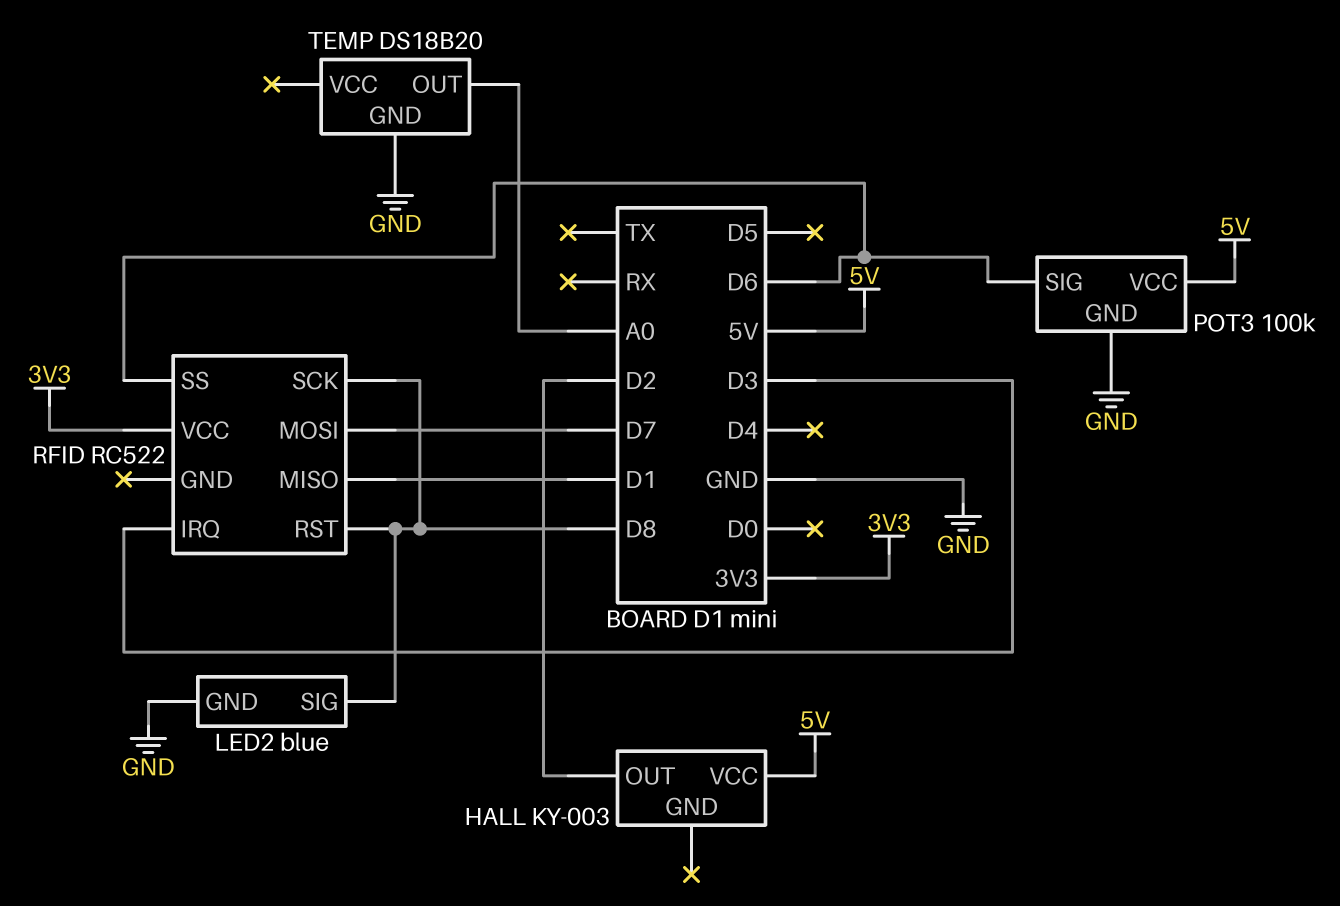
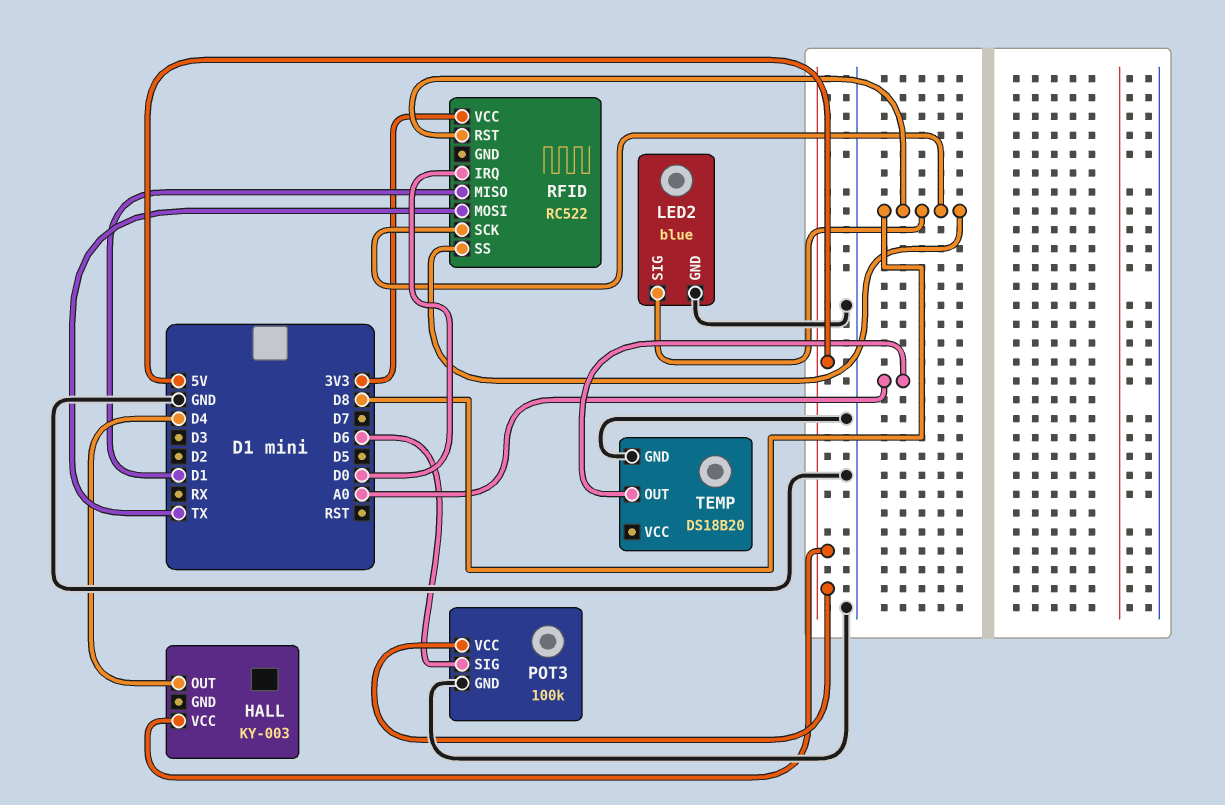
HALL pin OUT: D2 -> D4
RFID pin IRQ: D3 -> D0
RFID pin MOSI: D7 -> TX
RFID pin SS: D6 -> D8

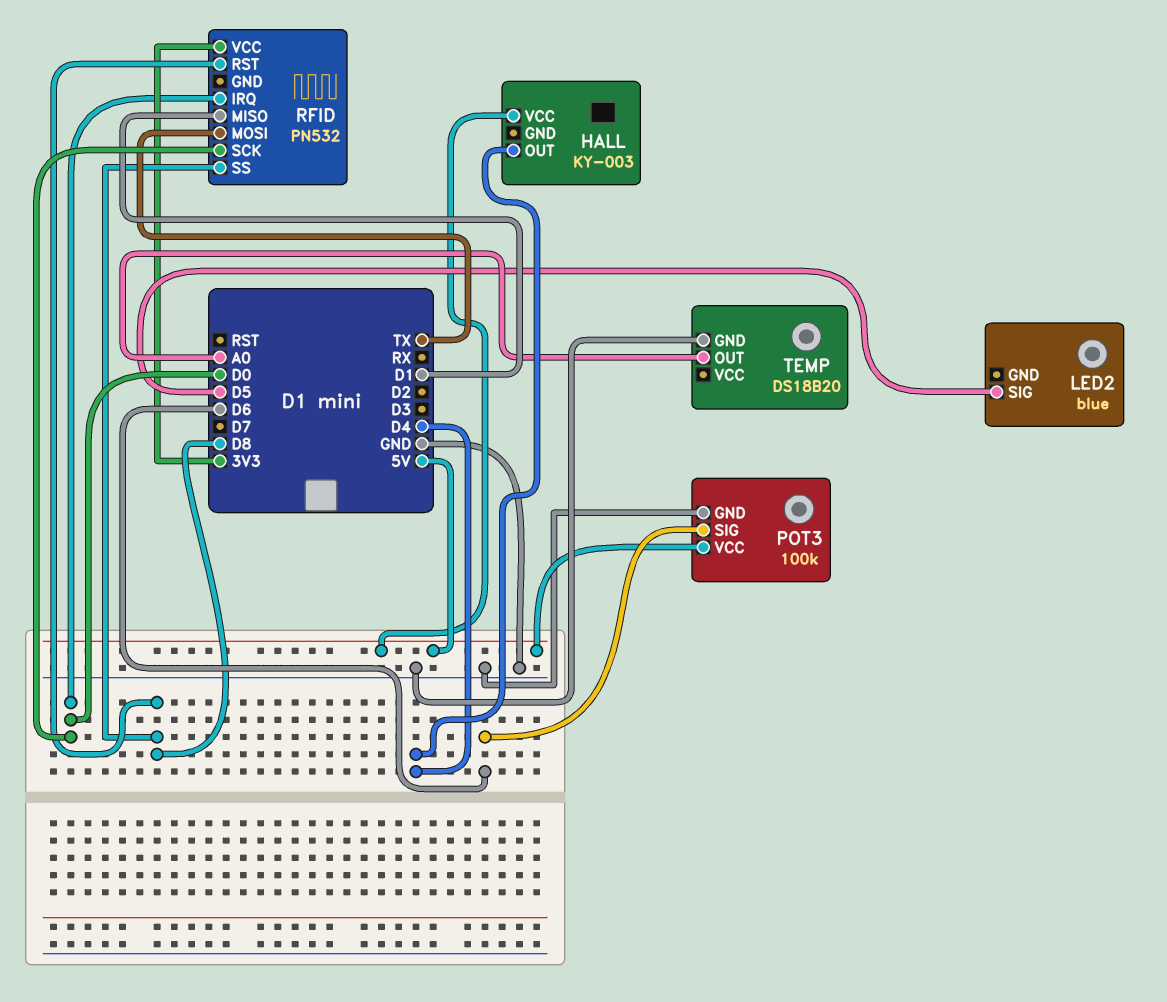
LED2 pin GND: GND -> none
LED2 pin SIG: D8 -> D5
RFID: RC522 -> PN532
RFID pin SCK: D8 -> D0

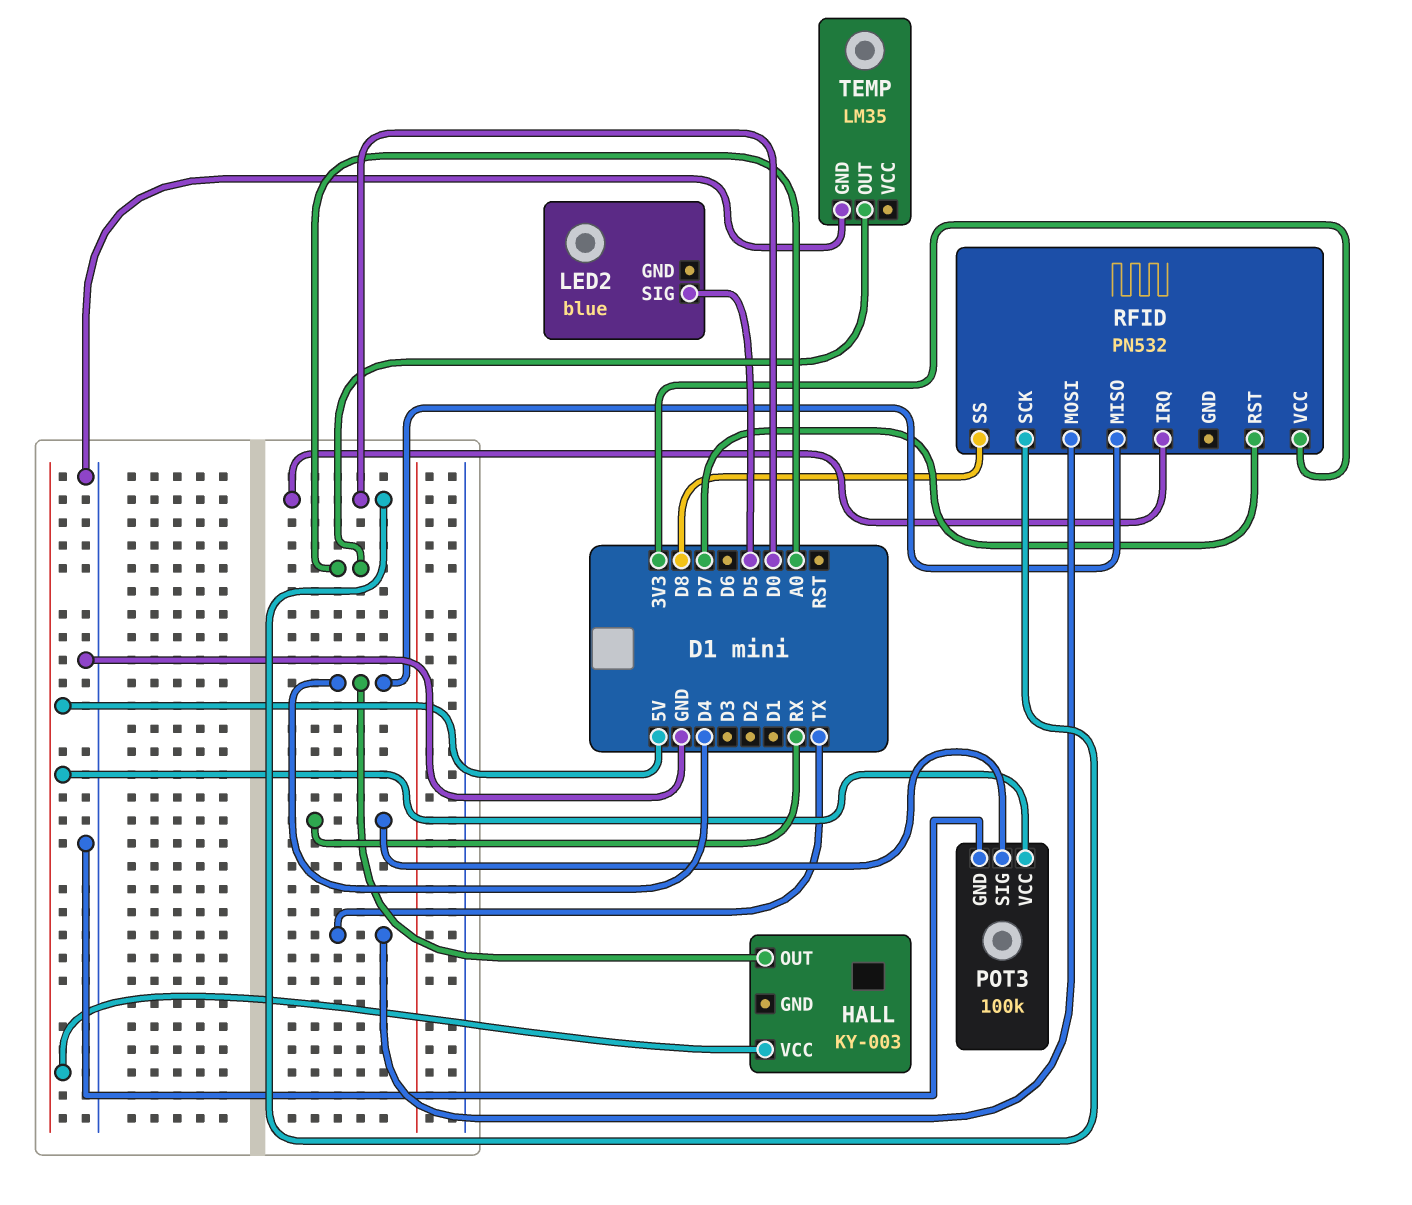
POT3 pin SIG: D6 -> RX
RFID pin MISO: D1 -> D4
RFID pin RST: D8 -> D7
TEMP: DS18B20 -> LM35

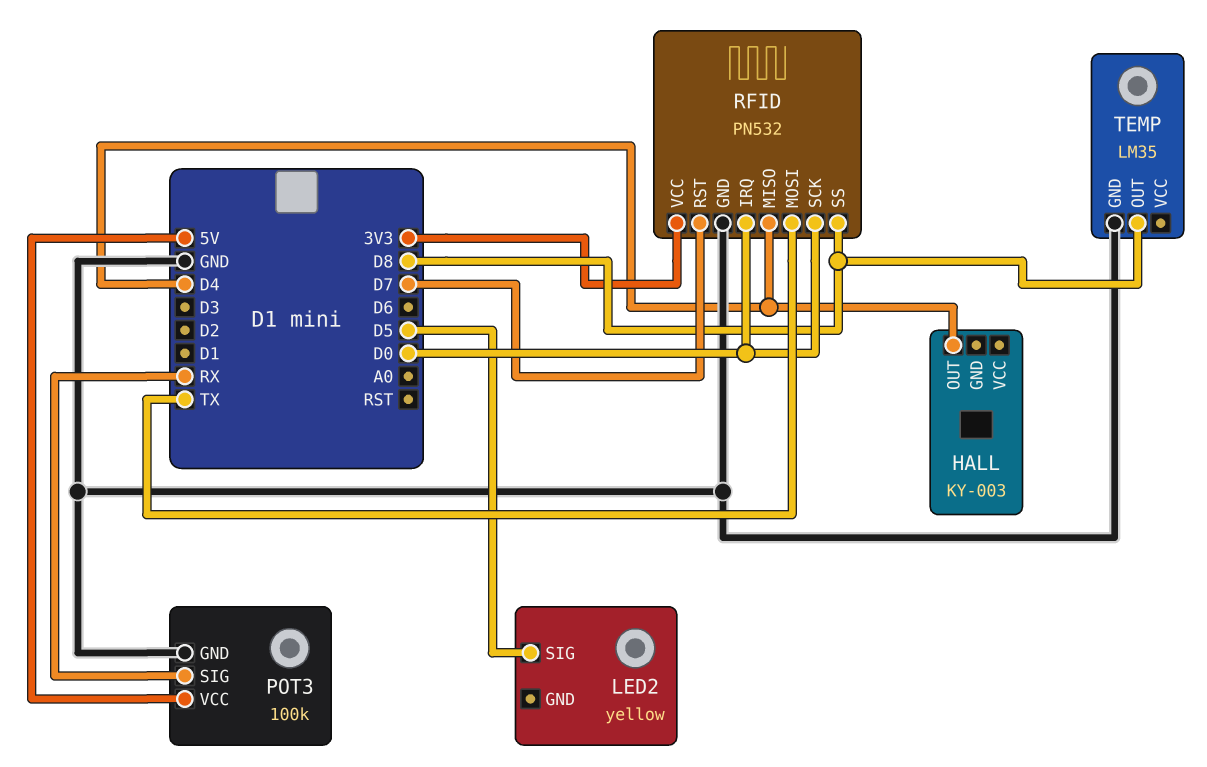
HALL pin VCC: 5V -> none
LED2: blue -> yellow
RFID pin GND: none -> GND
TEMP pin OUT: A0 -> D8

